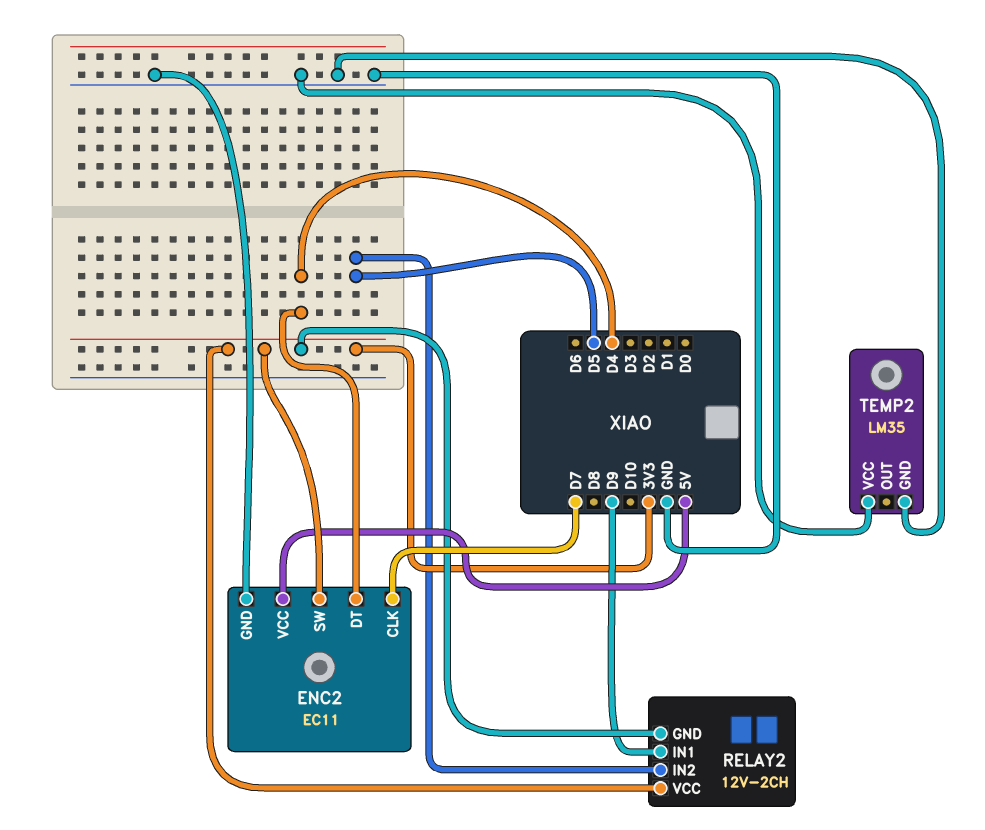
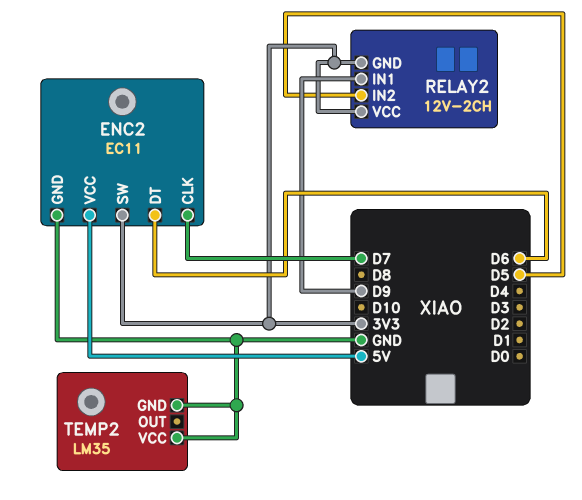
ENC2 pin DT: D4 -> D6

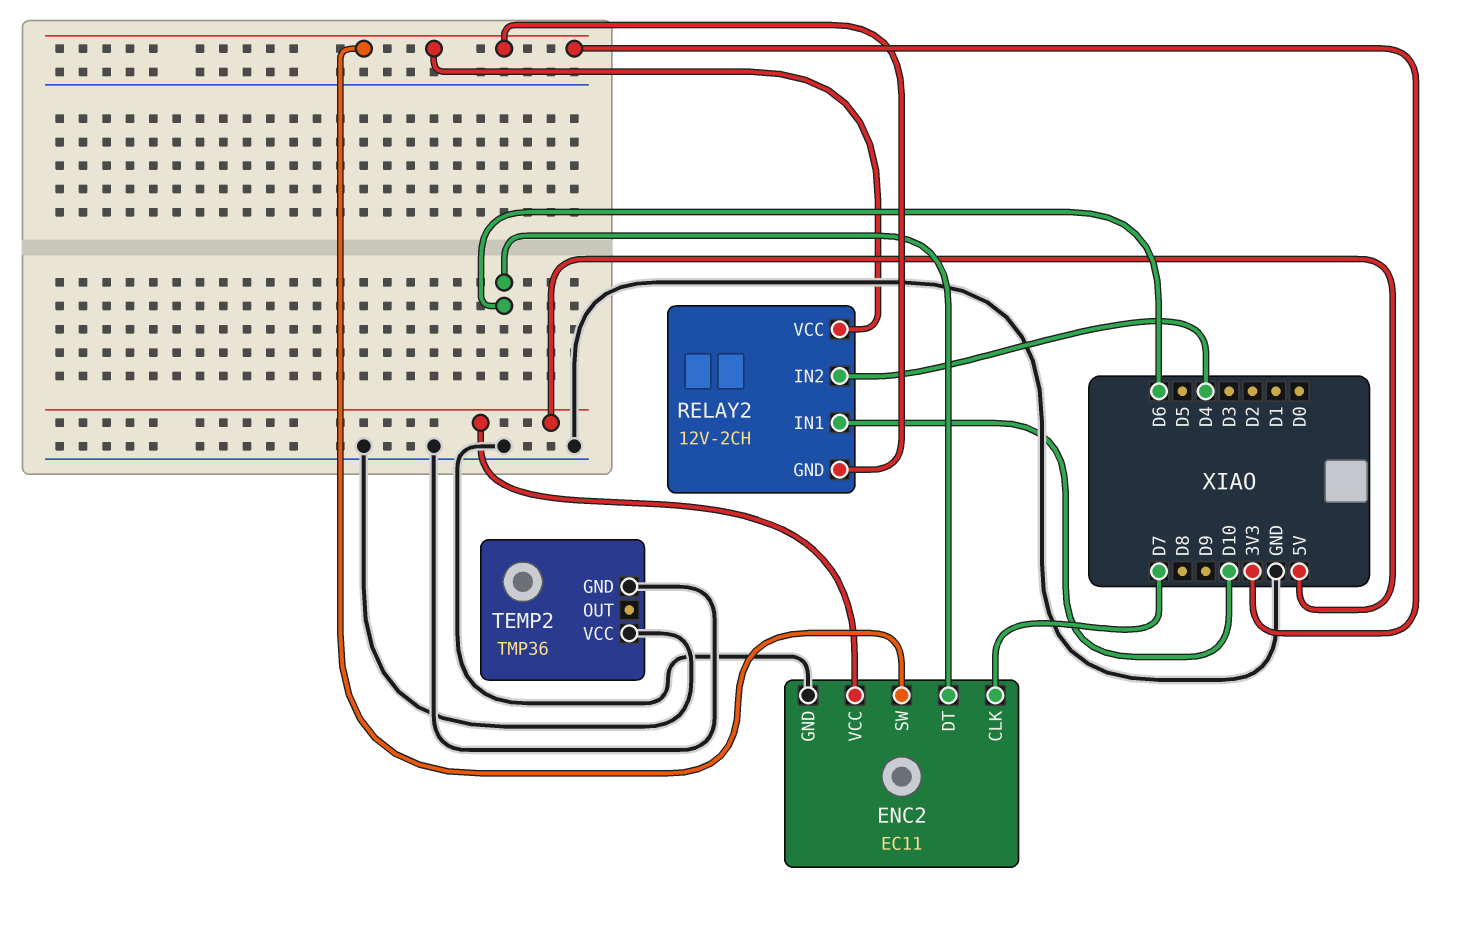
RELAY2 pin IN1: D9 -> D10
RELAY2 pin IN2: D5 -> D4
TEMP2: LM35 -> TMP36

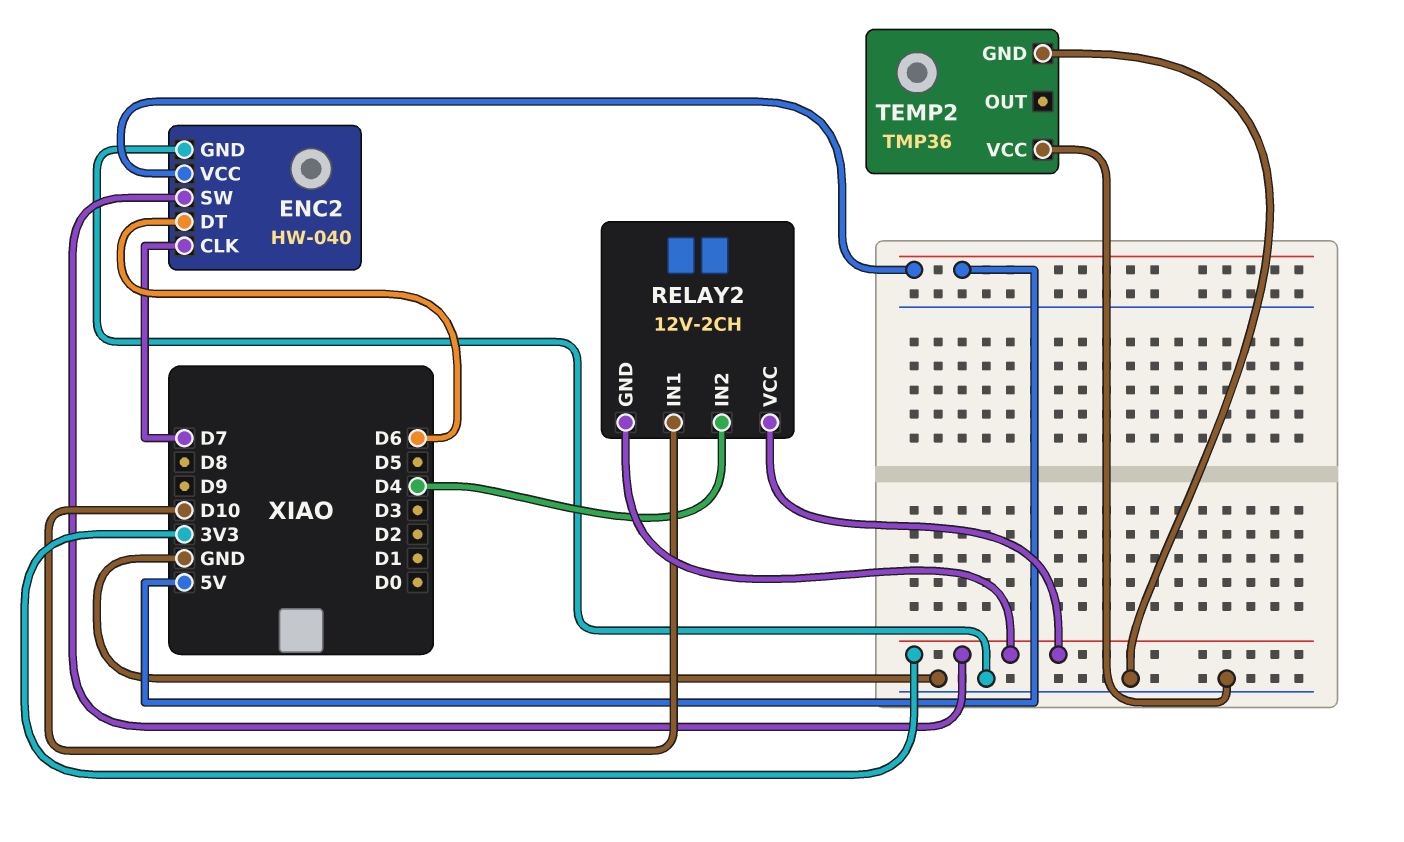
ENC2: EC11 -> HW-040

